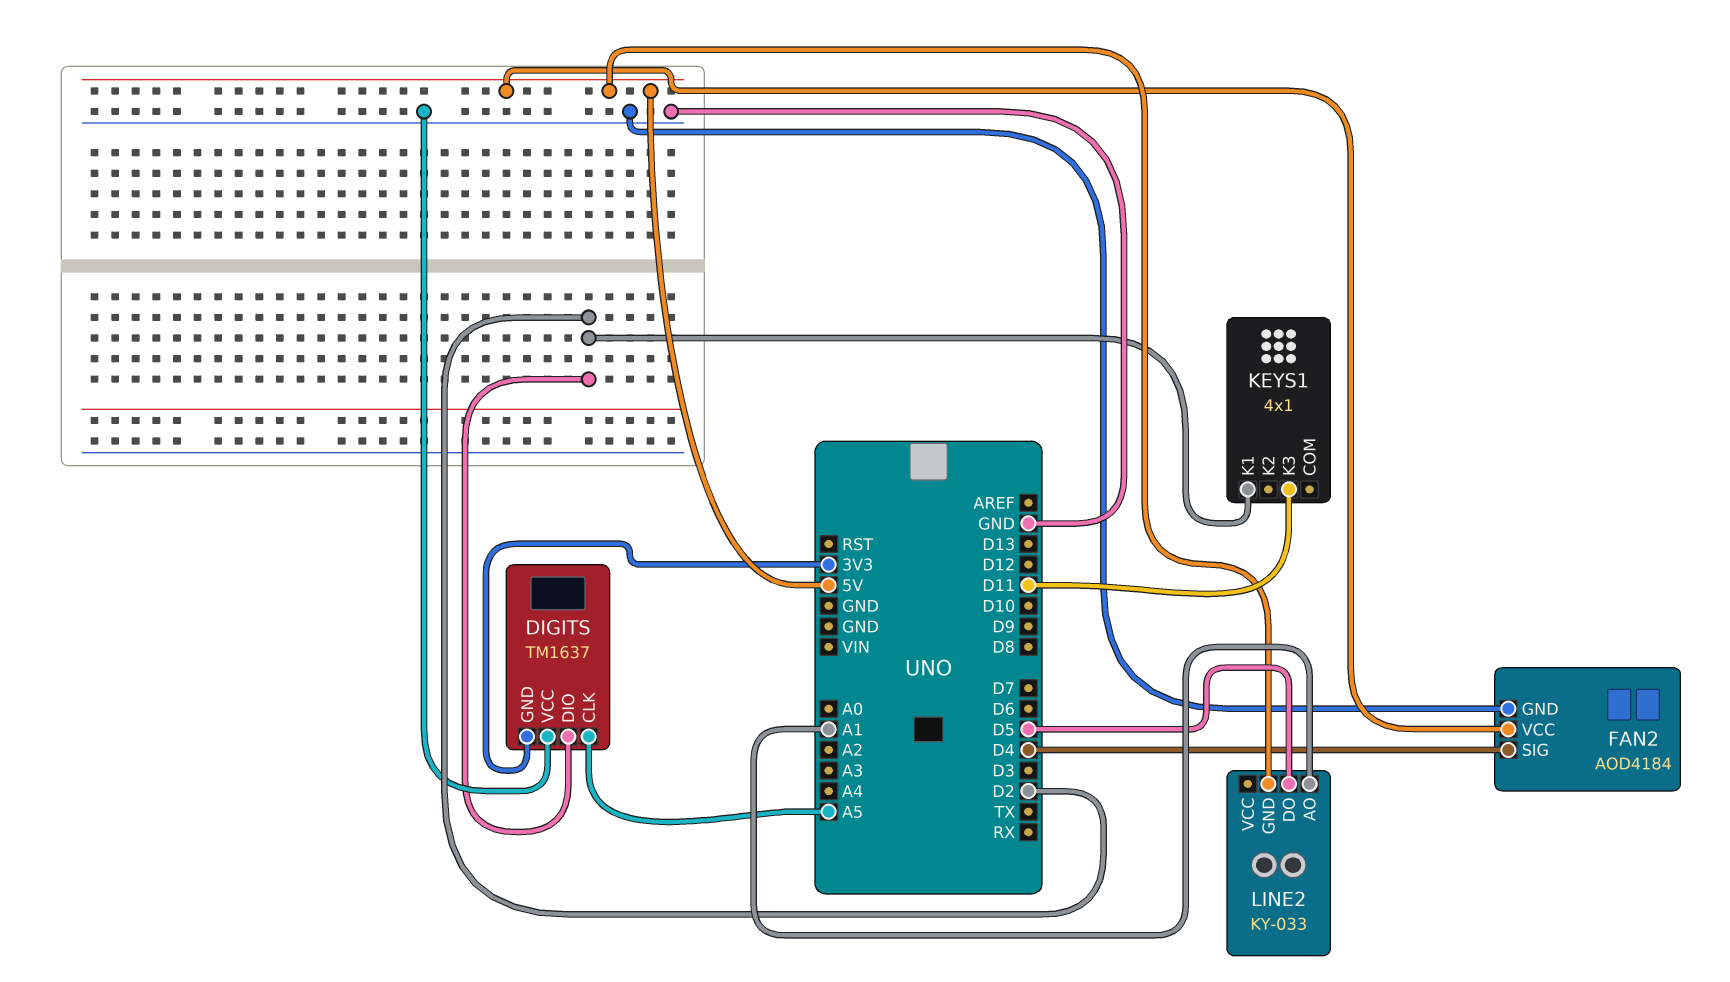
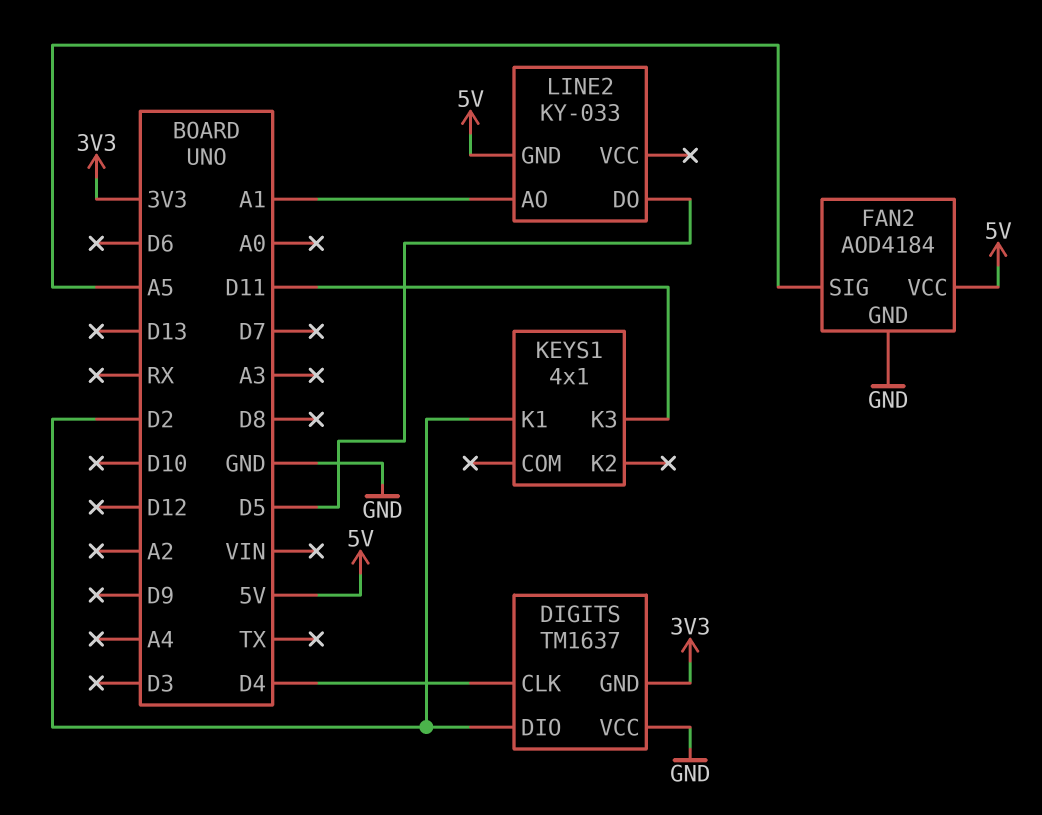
DIGITS pin CLK: A5 -> D4
FAN2 pin SIG: D4 -> A5

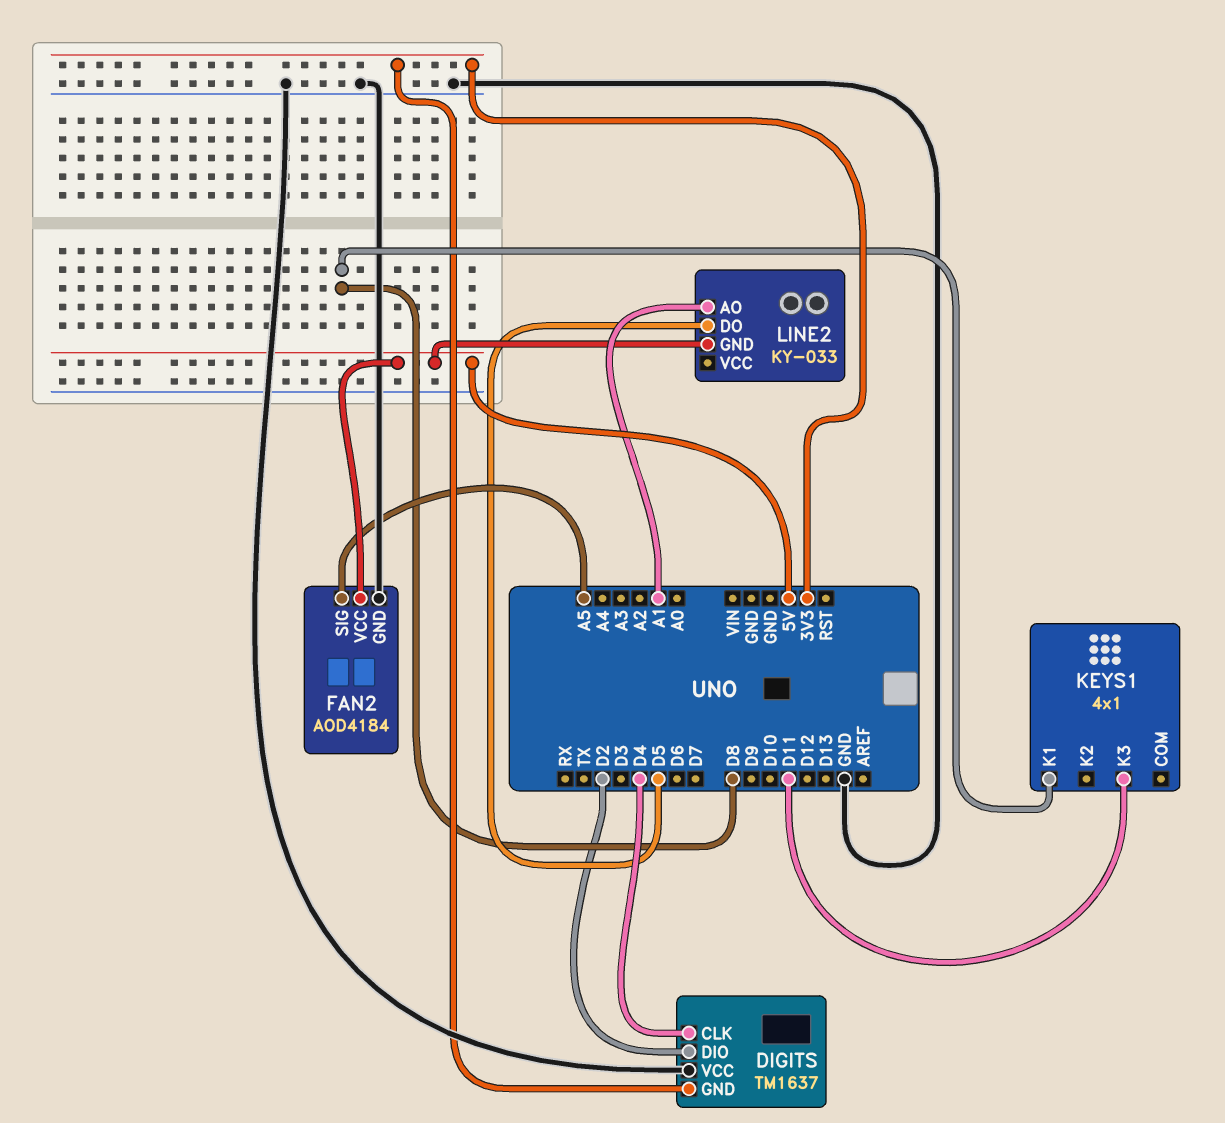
KEYS1 pin K1: D2 -> D8

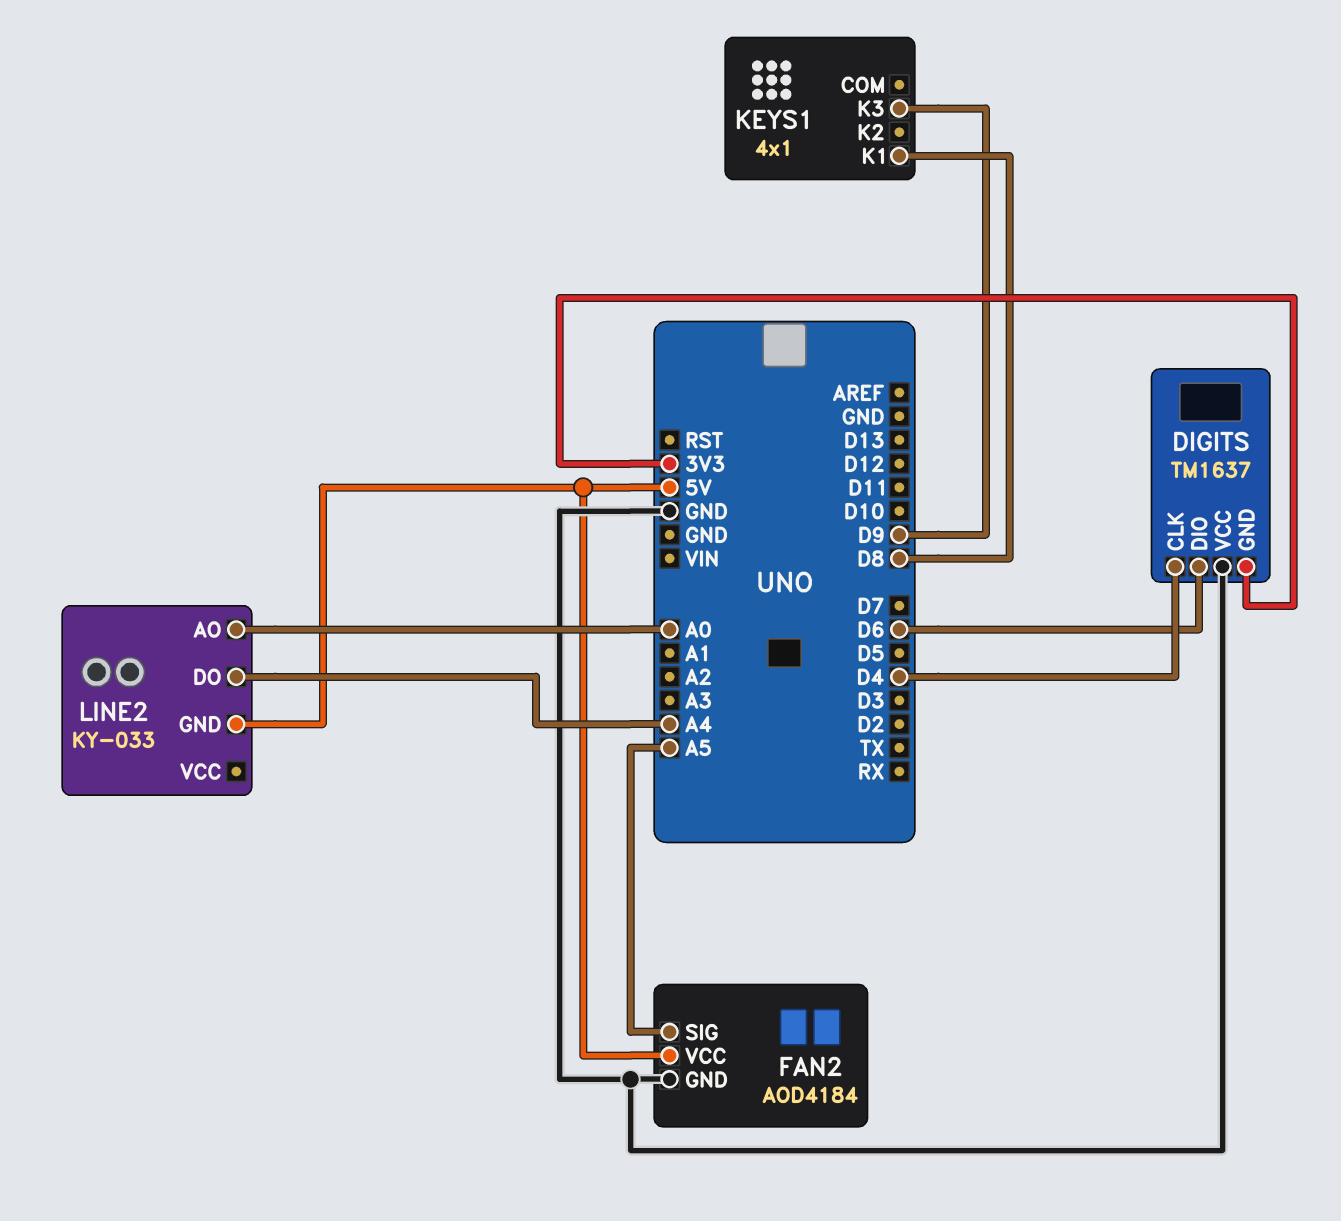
DIGITS pin DIO: D2 -> D6
KEYS1 pin K3: D11 -> D9
LINE2 pin AO: A1 -> A0
LINE2 pin DO: D5 -> A4

